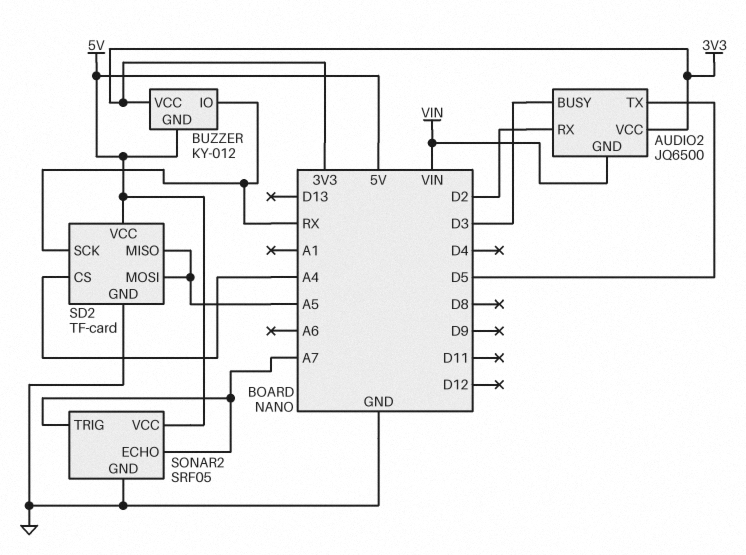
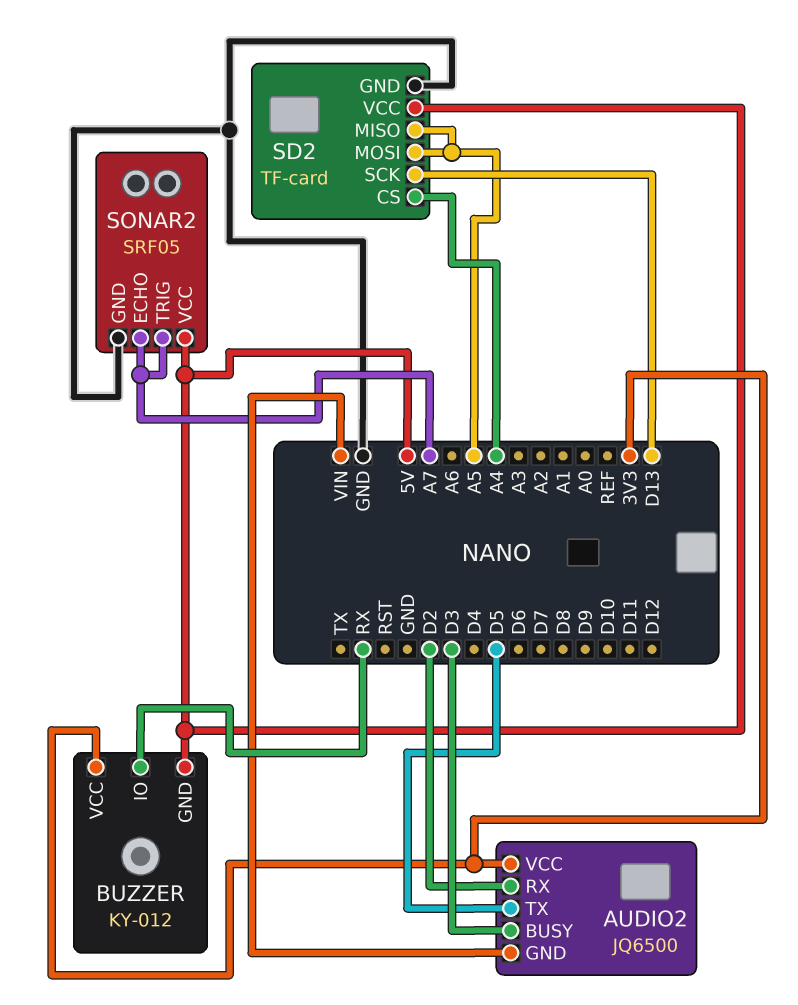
SD2 pin SCK: RX -> D13

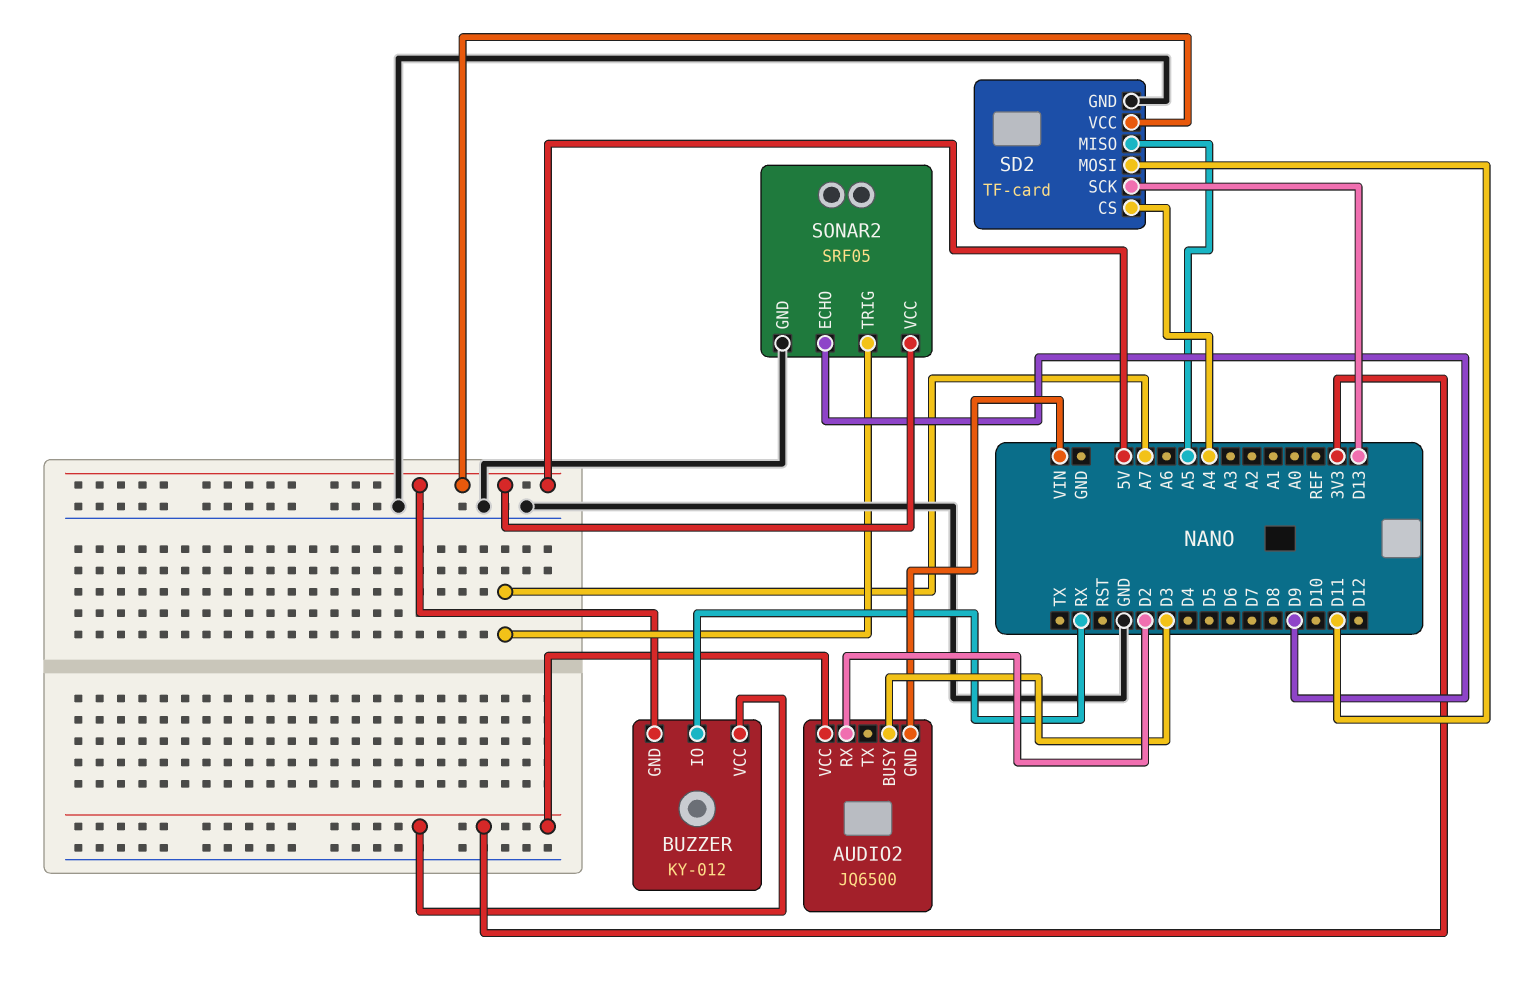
AUDIO2 pin TX: D5 -> none
SD2 pin MOSI: A5 -> D11
SONAR2 pin ECHO: A7 -> D9

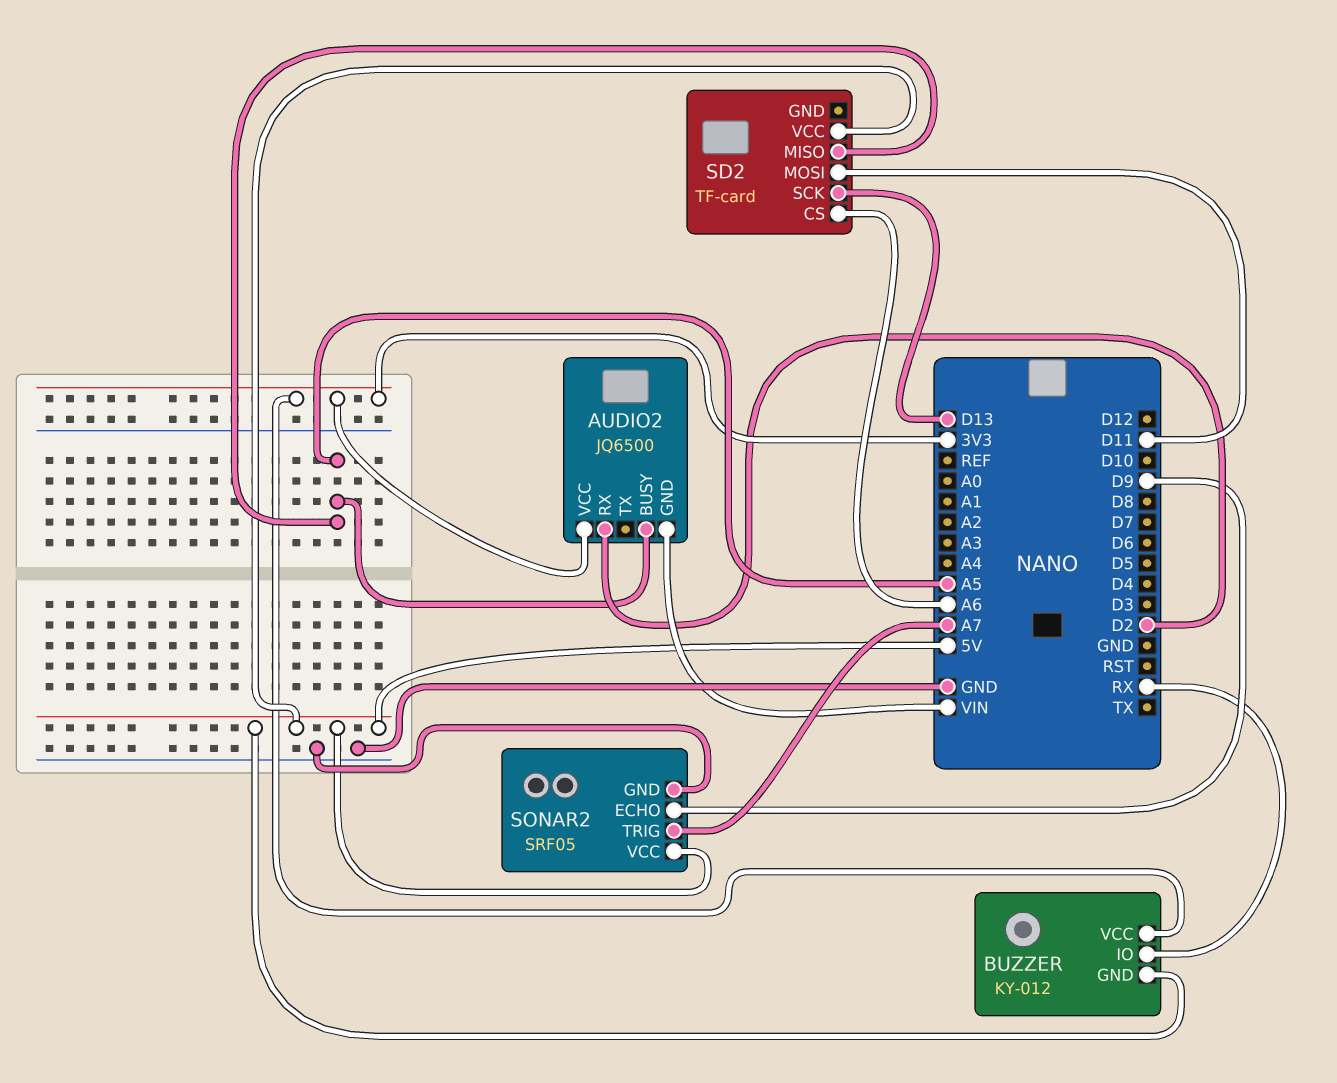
AUDIO2 pin BUSY: D3 -> A5
SD2 pin CS: A4 -> A6
SD2 pin GND: GND -> none

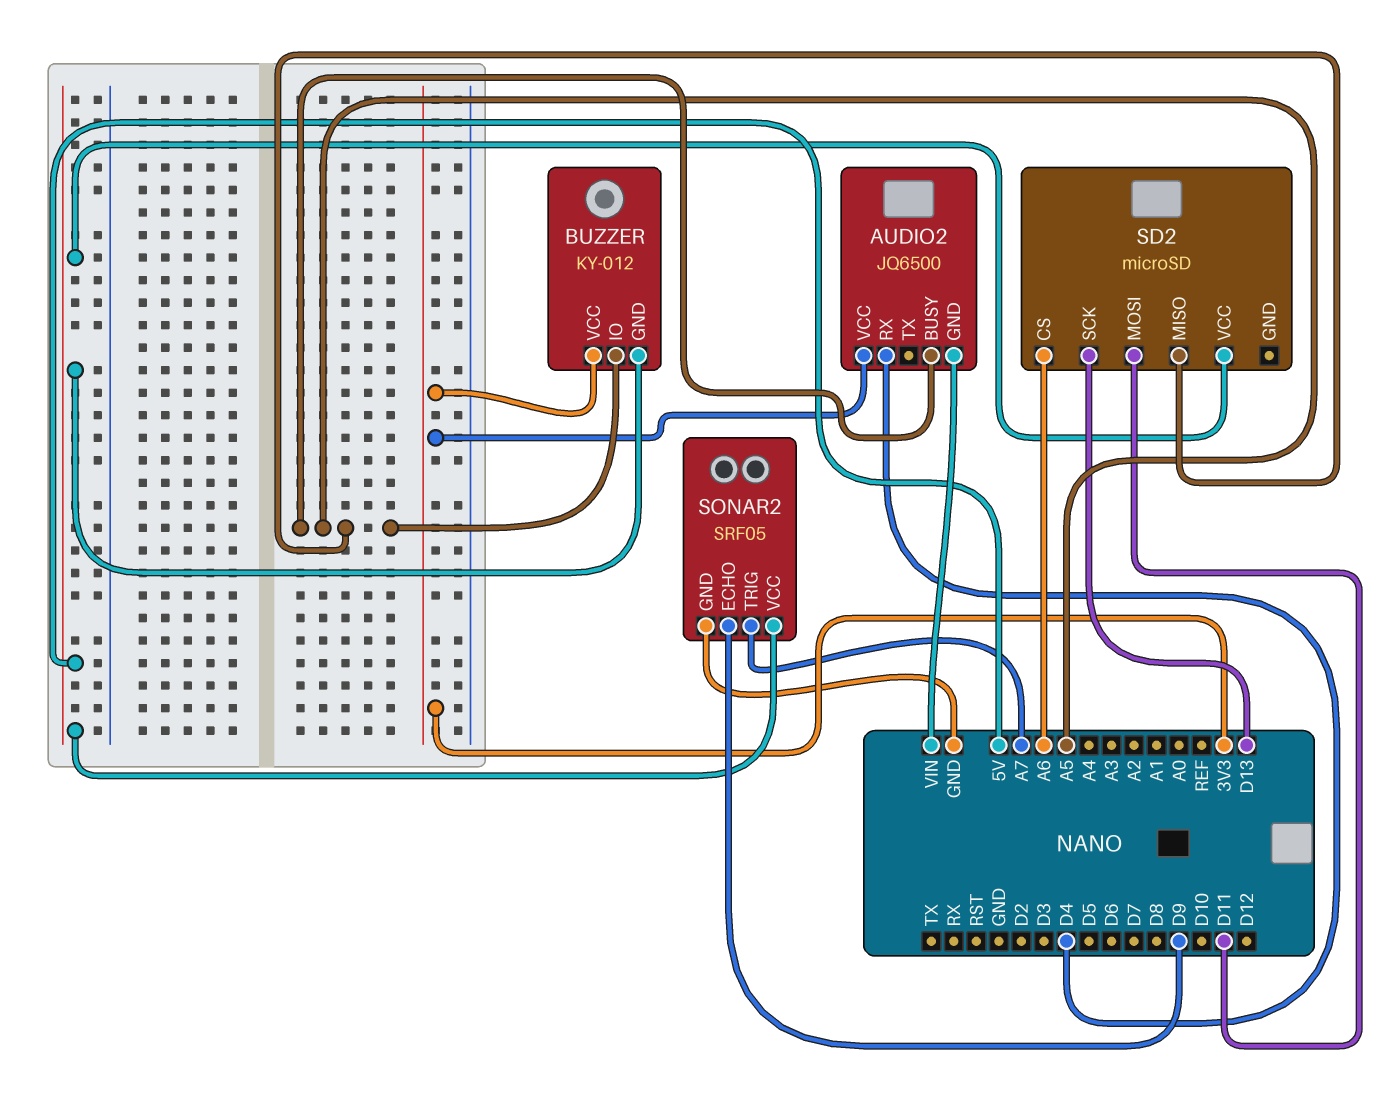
AUDIO2 pin RX: D2 -> D4
BUZZER pin IO: RX -> A5
SD2: TF-card -> microSD

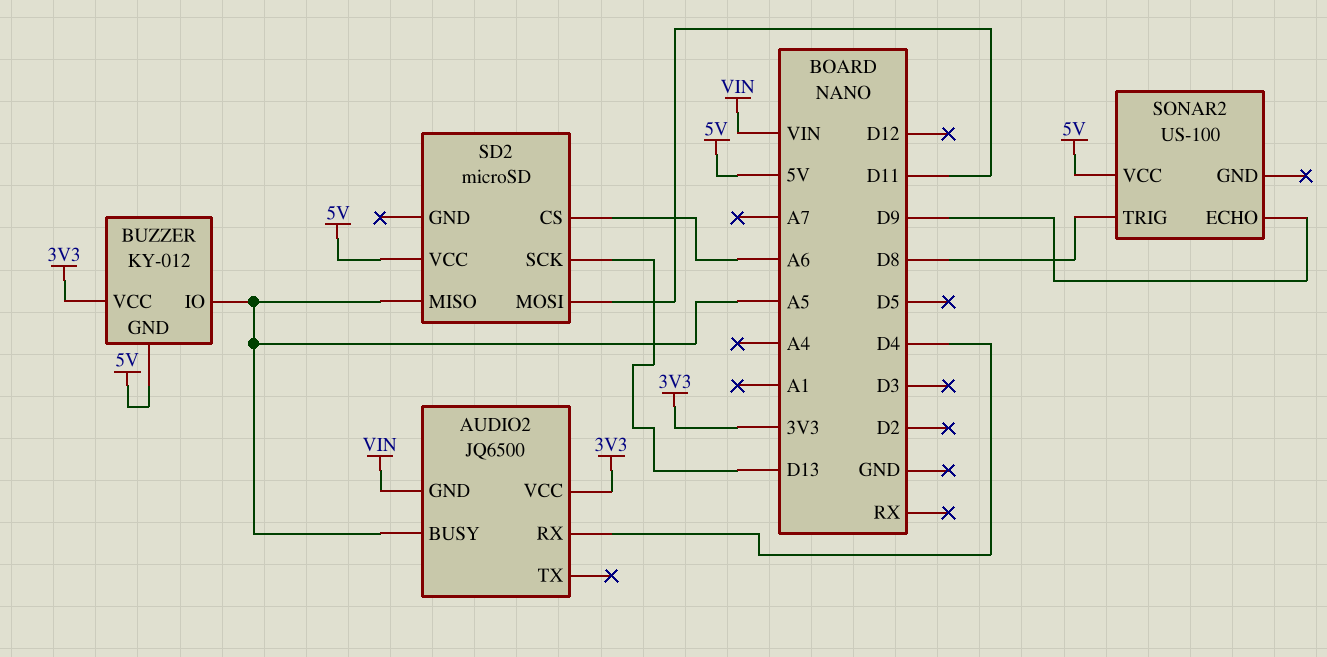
SONAR2: SRF05 -> US-100
SONAR2 pin GND: GND -> none
SONAR2 pin TRIG: A7 -> D8

